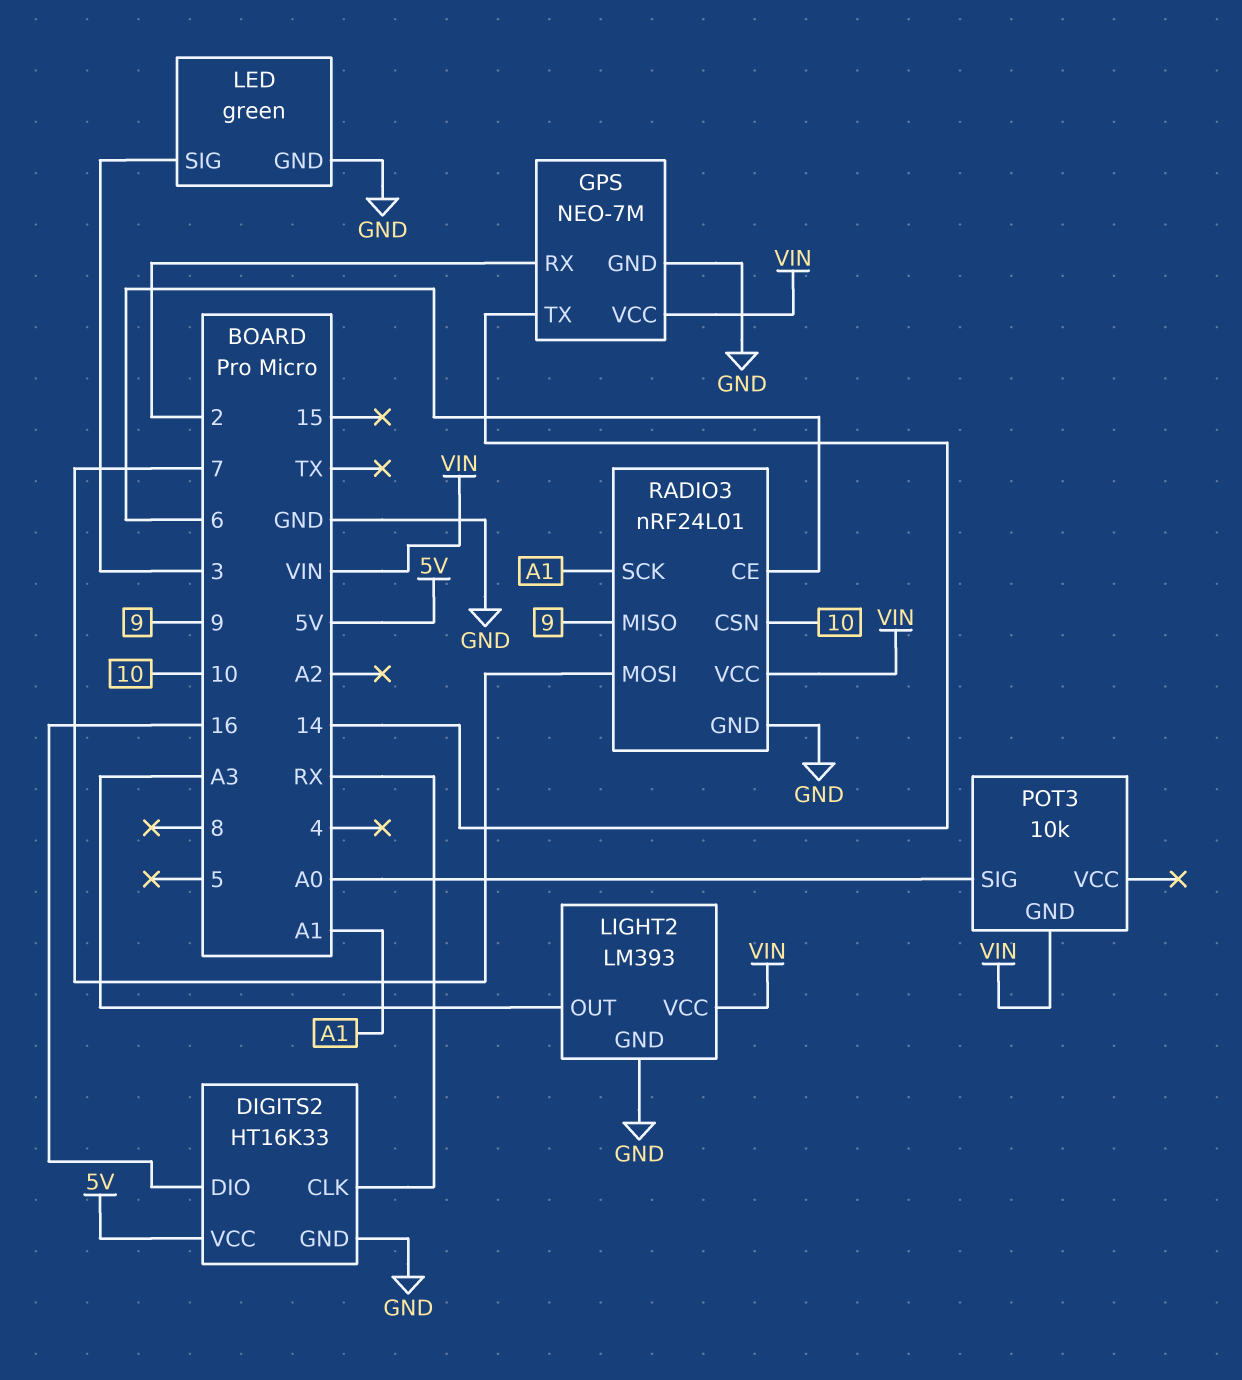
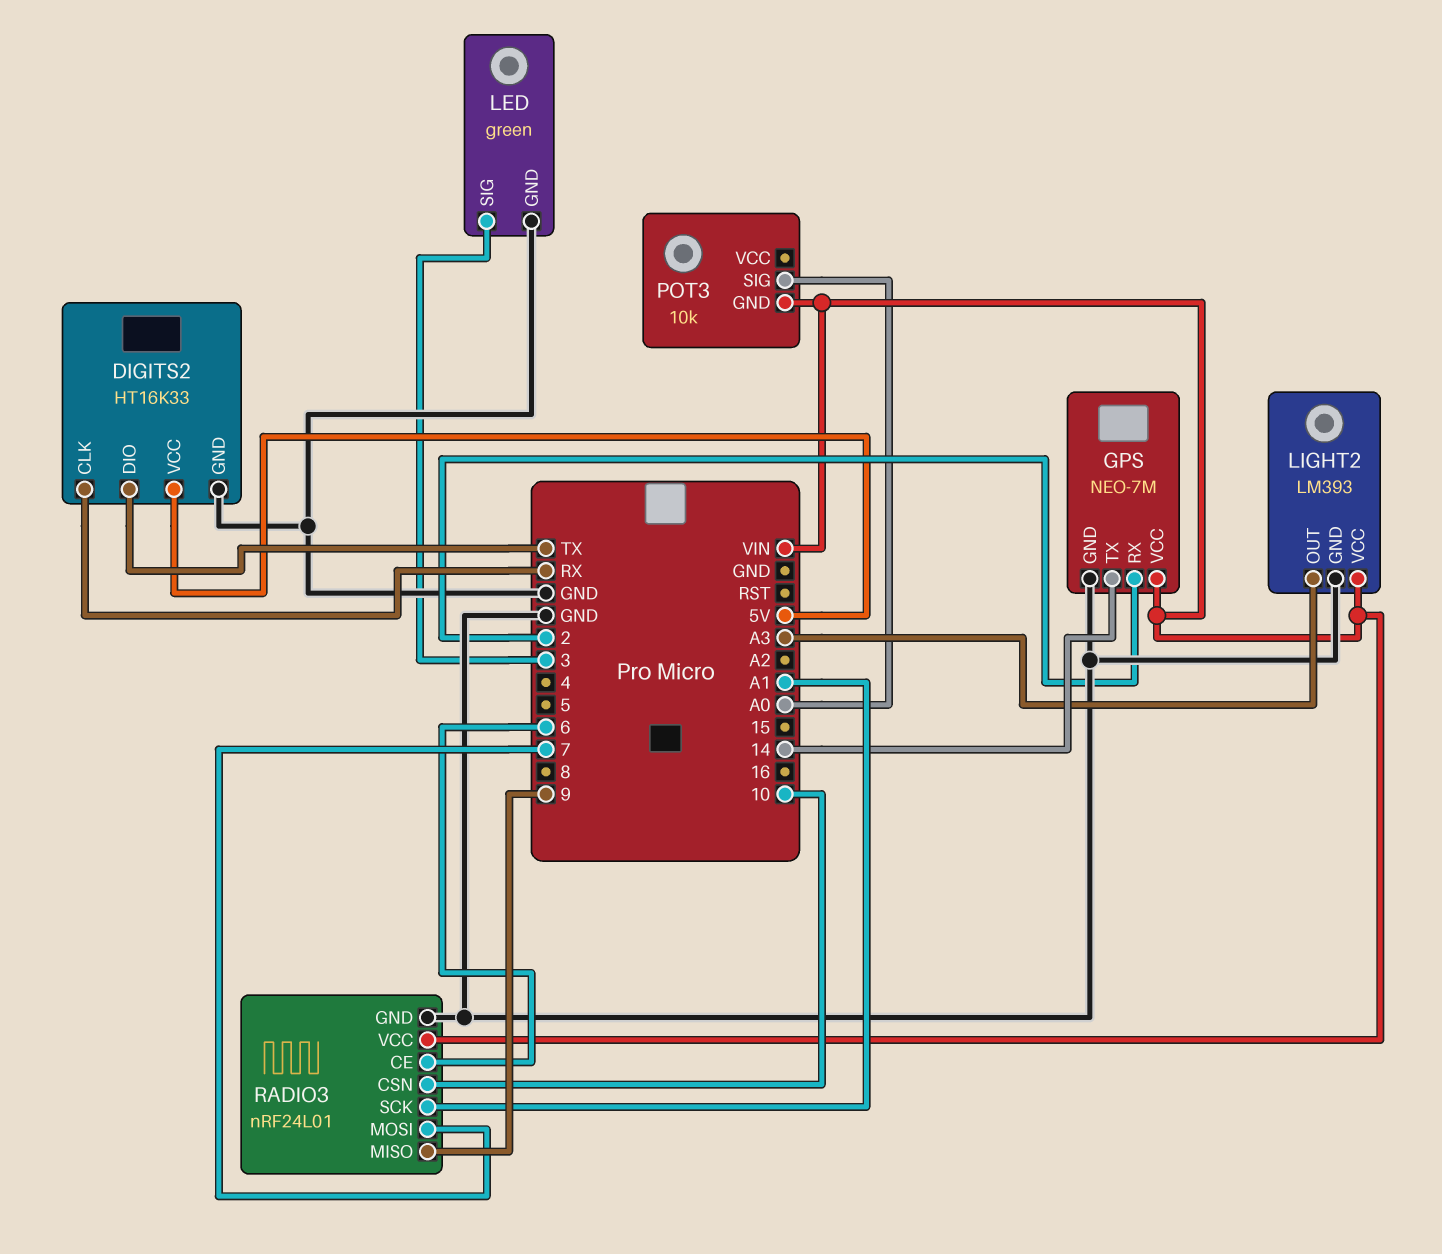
DIGITS2 pin DIO: 16 -> TX

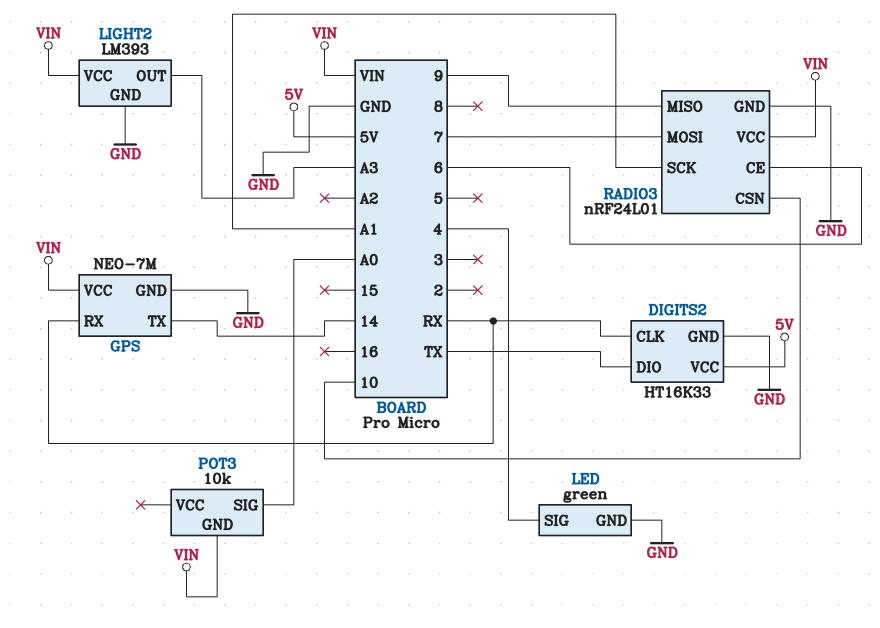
GPS pin RX: 2 -> RX
LED pin SIG: 3 -> 4

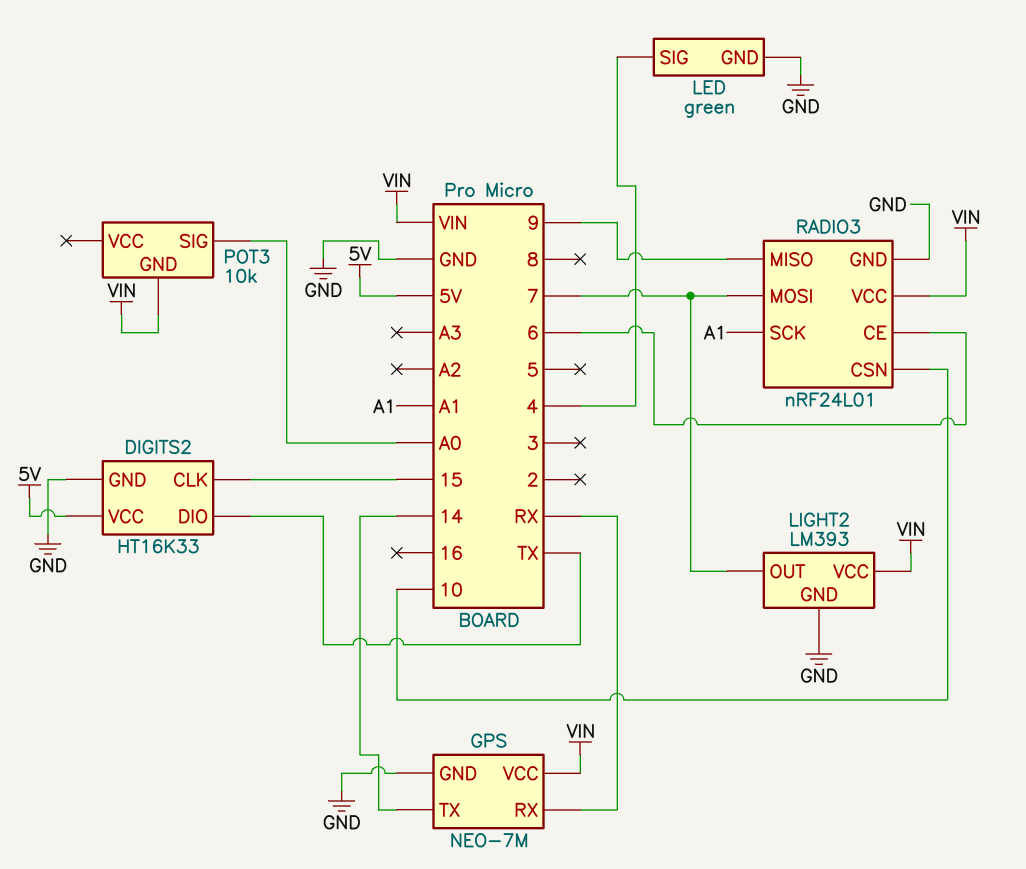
DIGITS2 pin CLK: RX -> 15
LIGHT2 pin OUT: A3 -> 7

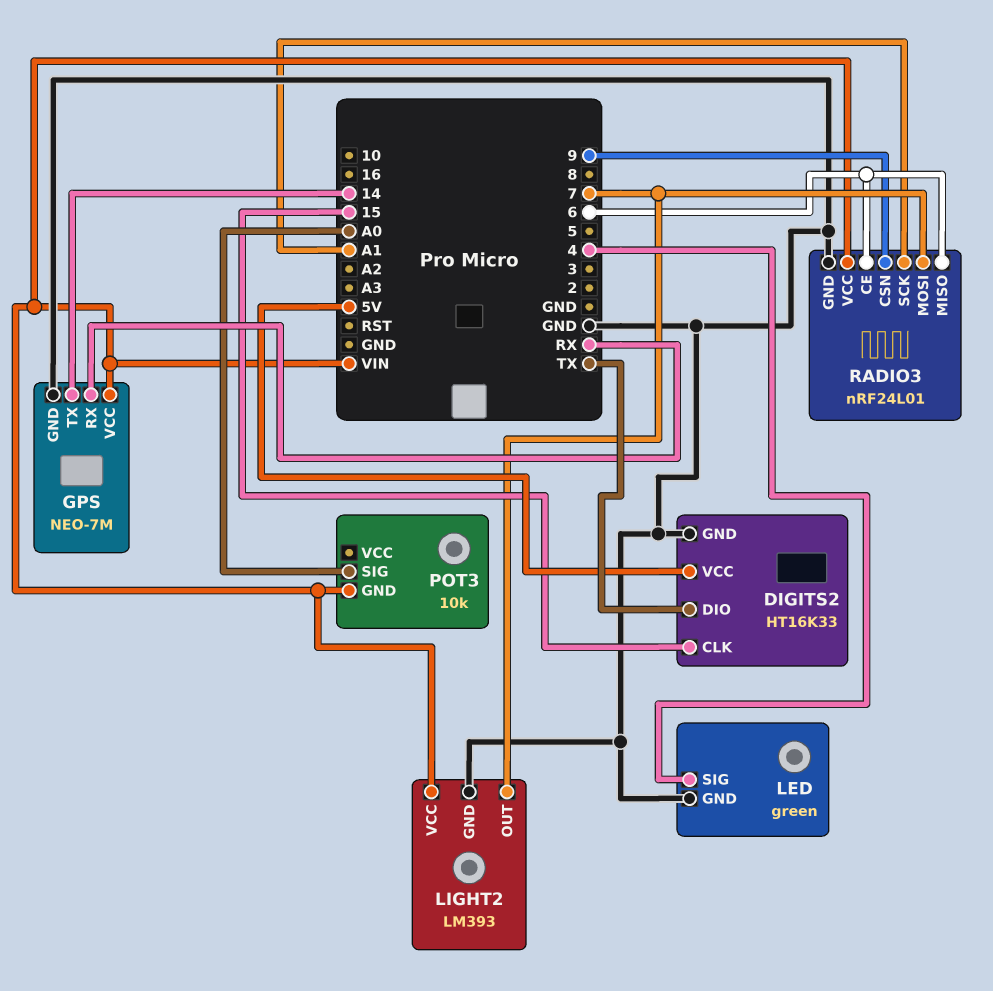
RADIO3 pin CSN: 10 -> 9
RADIO3 pin MISO: 9 -> 6

